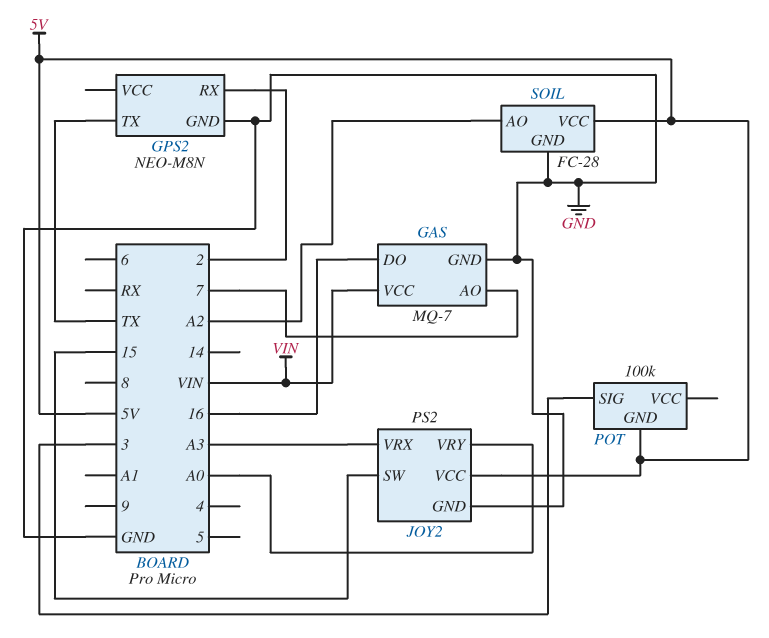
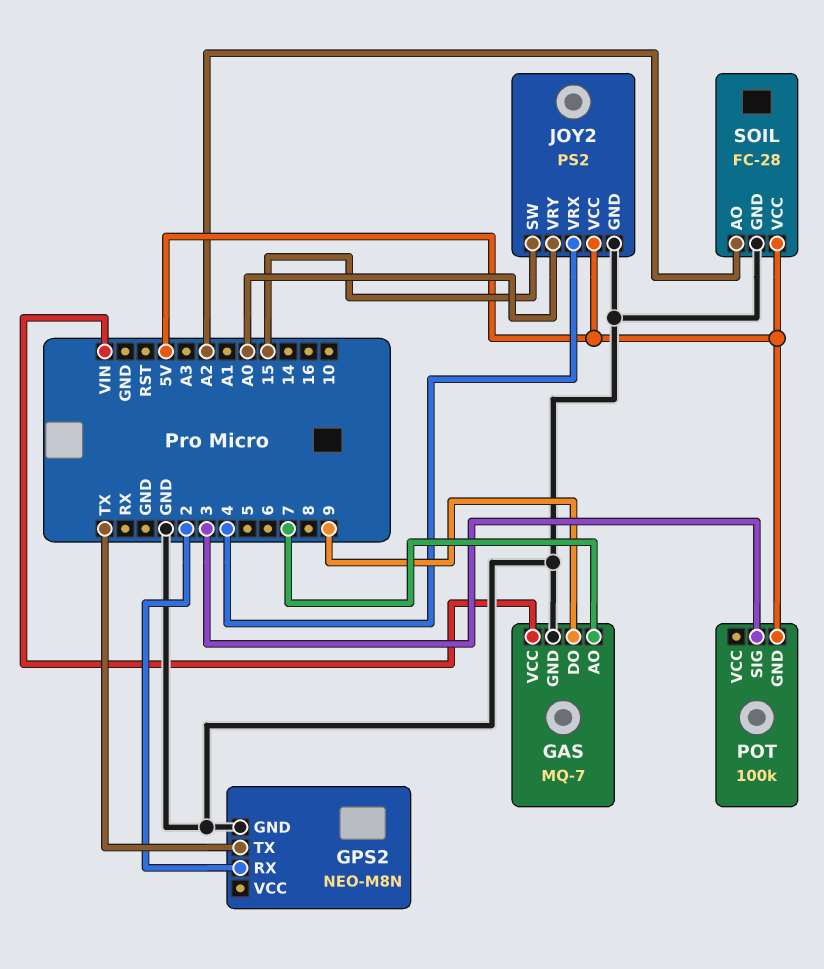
GAS pin DO: 16 -> 9
JOY2 pin VRX: A3 -> 4

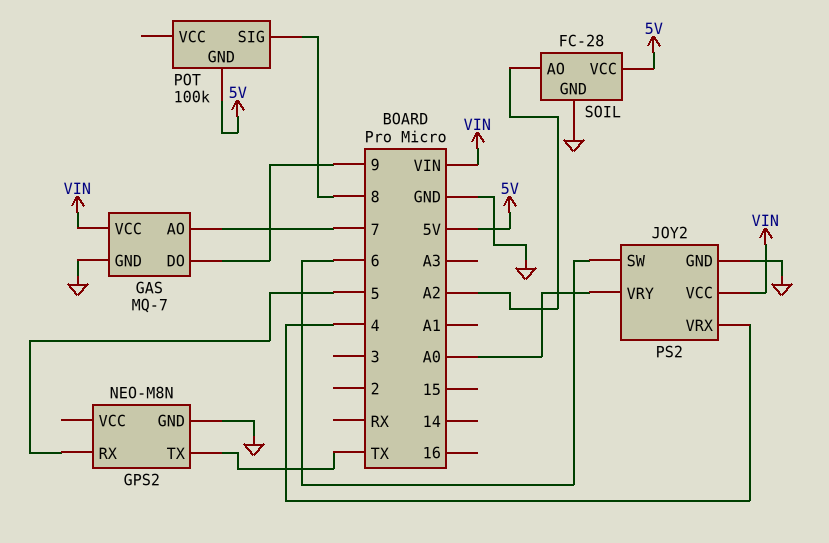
GPS2 pin RX: 2 -> 5
JOY2 pin SW: 15 -> 6
JOY2 pin VCC: 5V -> VIN
POT pin SIG: 3 -> 8

